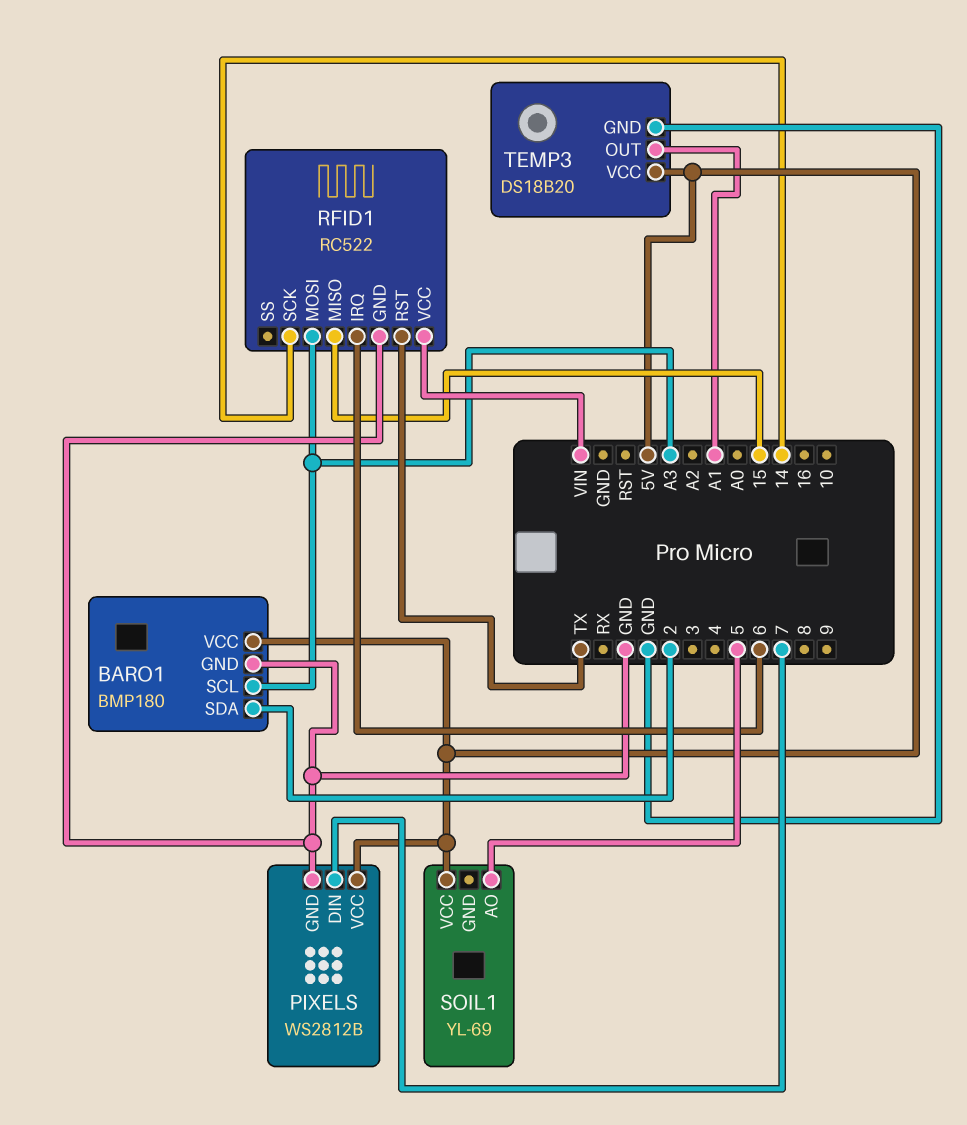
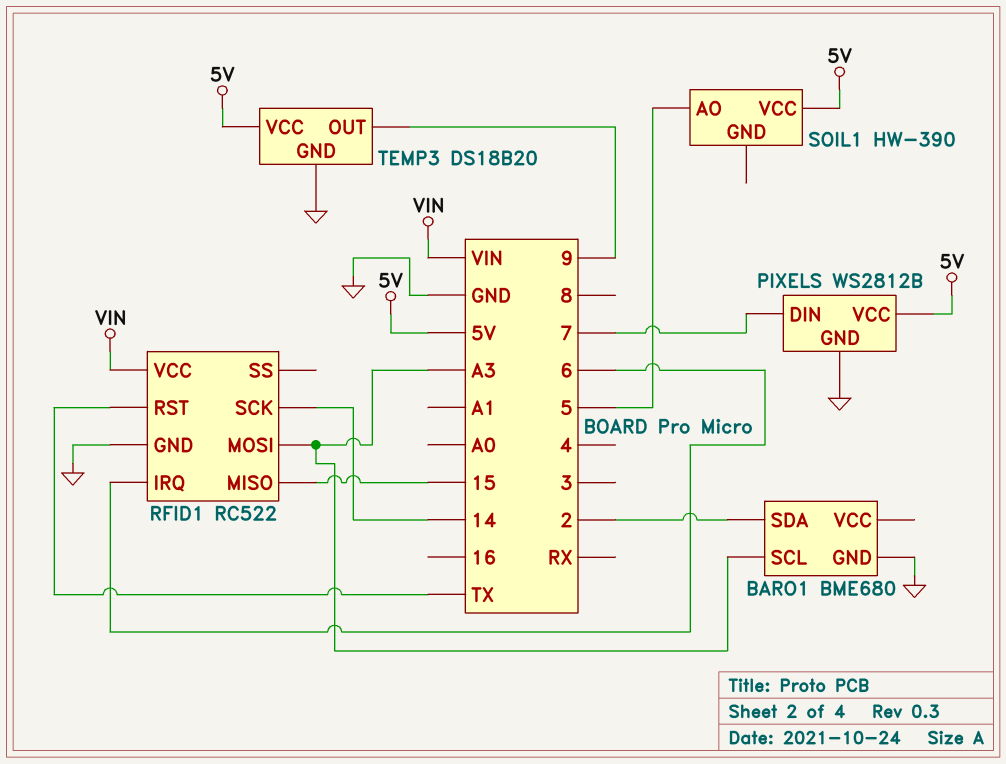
BARO1: BMP180 -> BME680
BARO1 pin VCC: 5V -> none
SOIL1: YL-69 -> HW-390
TEMP3 pin OUT: A1 -> 9

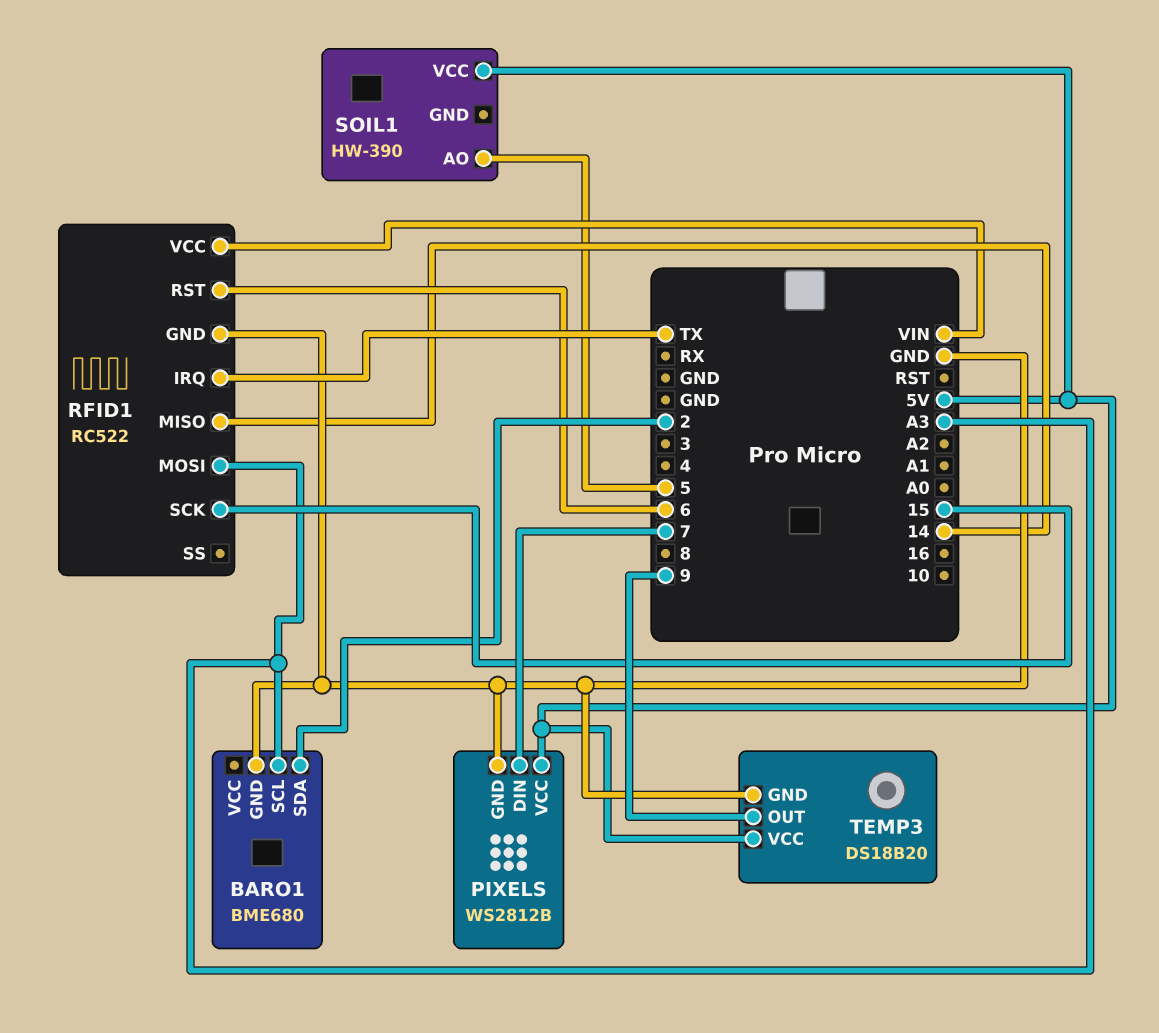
RFID1 pin IRQ: 6 -> TX
RFID1 pin MISO: 15 -> 14
RFID1 pin RST: TX -> 6
RFID1 pin SCK: 14 -> 15

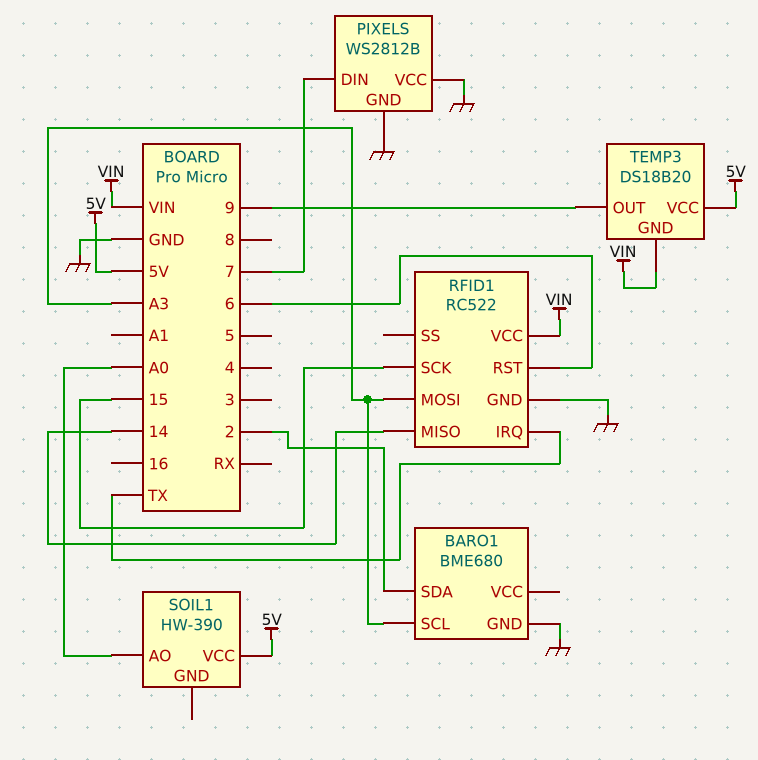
PIXELS pin VCC: 5V -> GND
SOIL1 pin AO: 5 -> A0
TEMP3 pin GND: GND -> VIN

